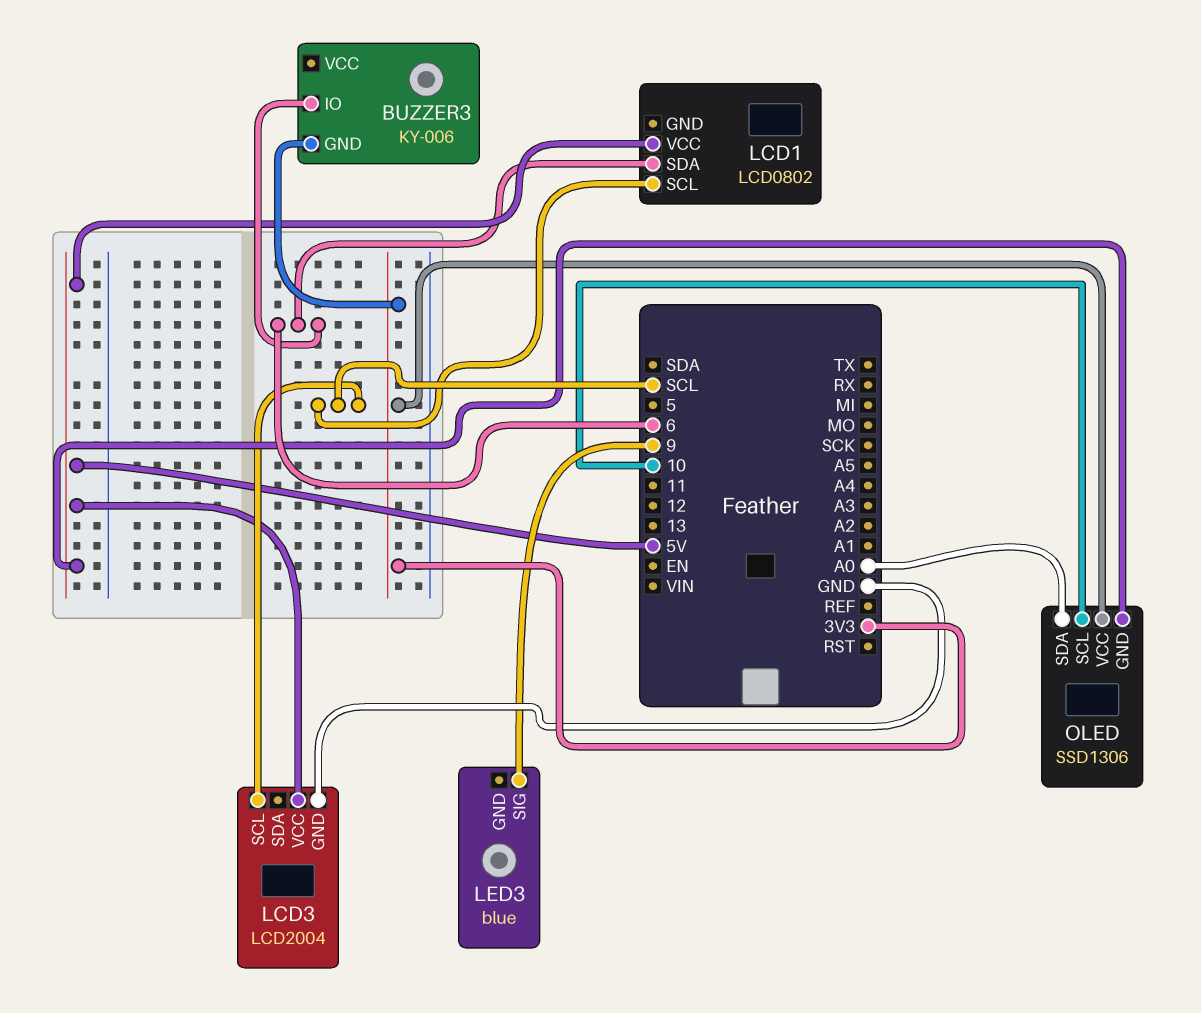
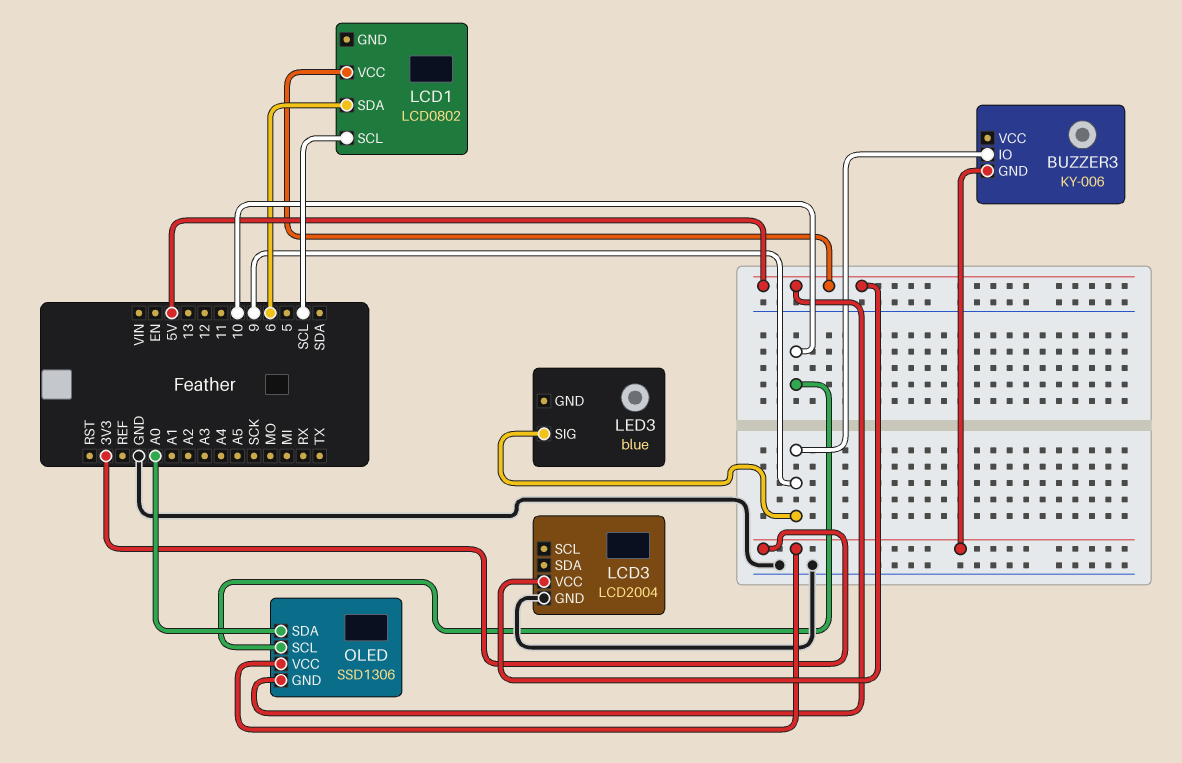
BUZZER3 pin IO: 6 -> 9
LCD3 pin SCL: SCL -> none

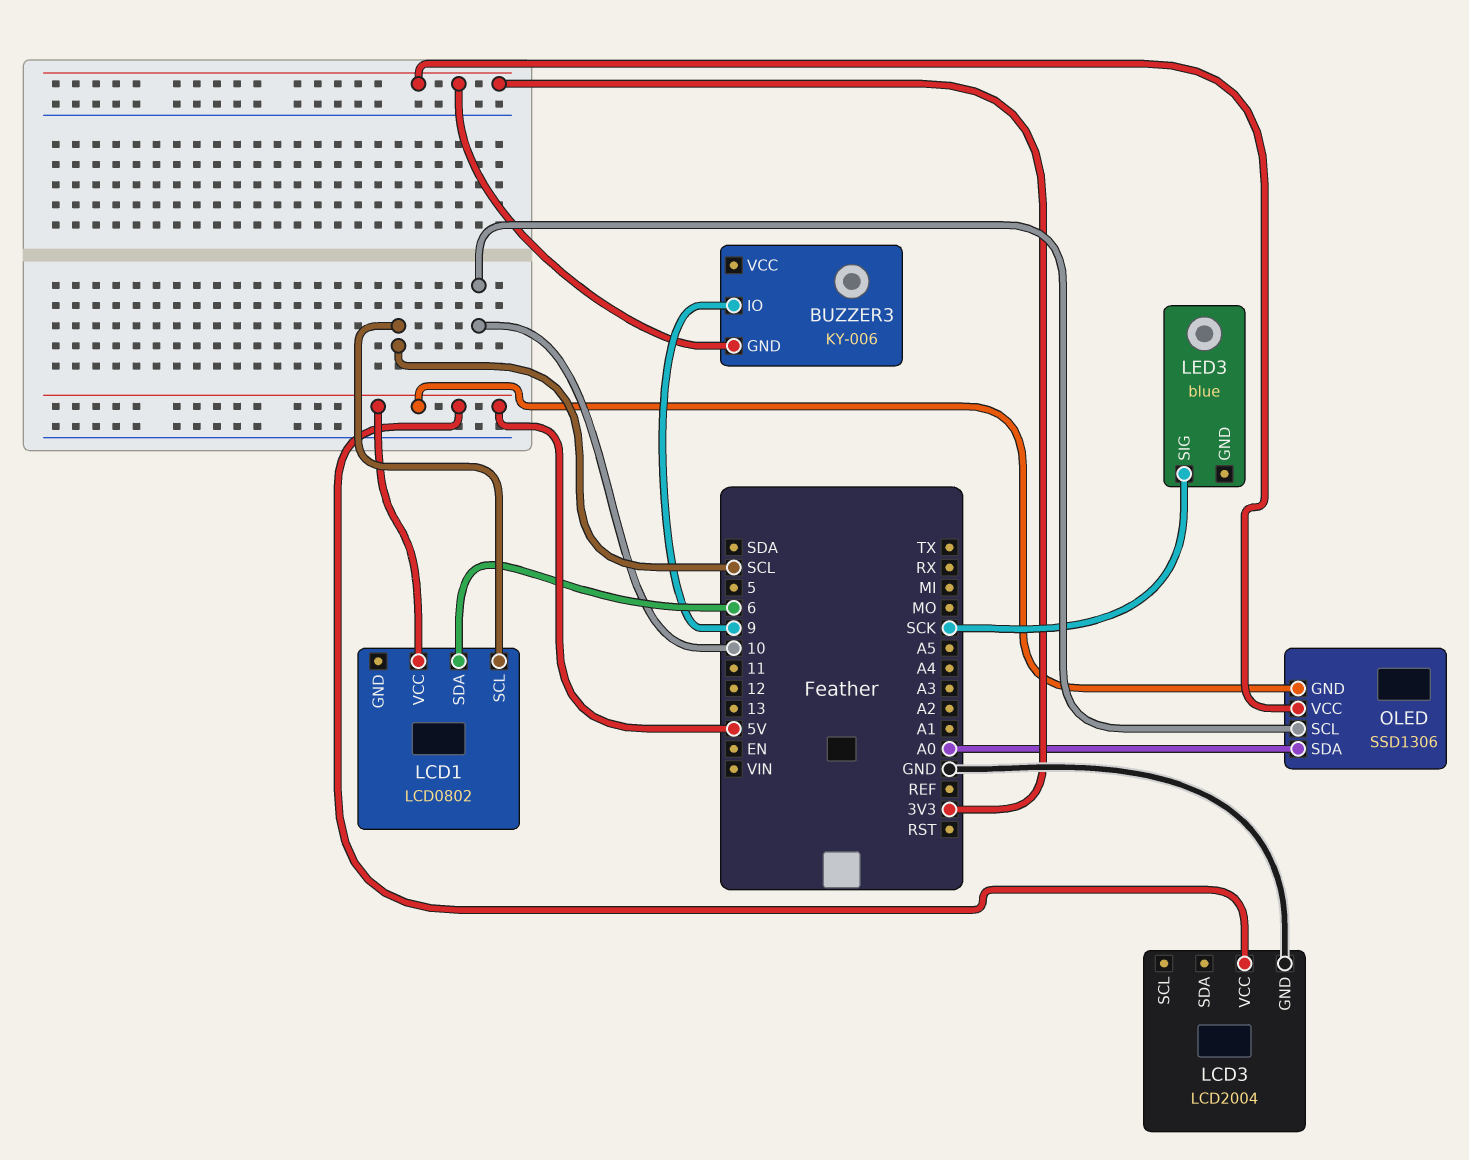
LED3 pin SIG: 9 -> SCK

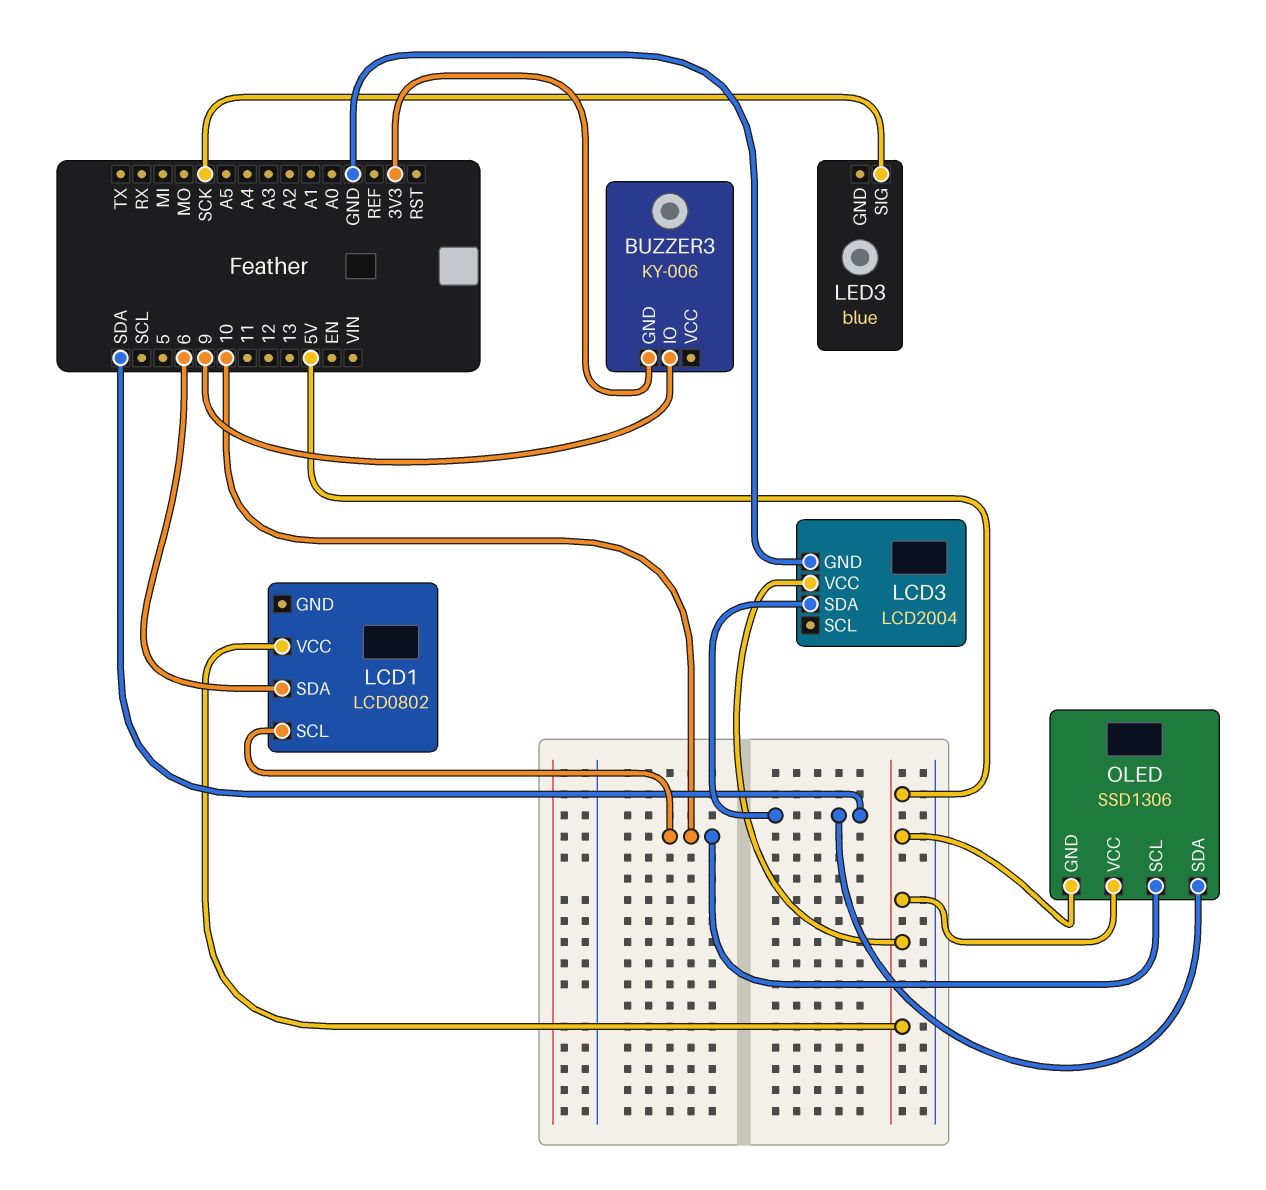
LCD1 pin SCL: SCL -> 10
LCD3 pin SDA: none -> SDA
OLED pin SDA: A0 -> SDA
OLED pin VCC: 3V3 -> 5V

